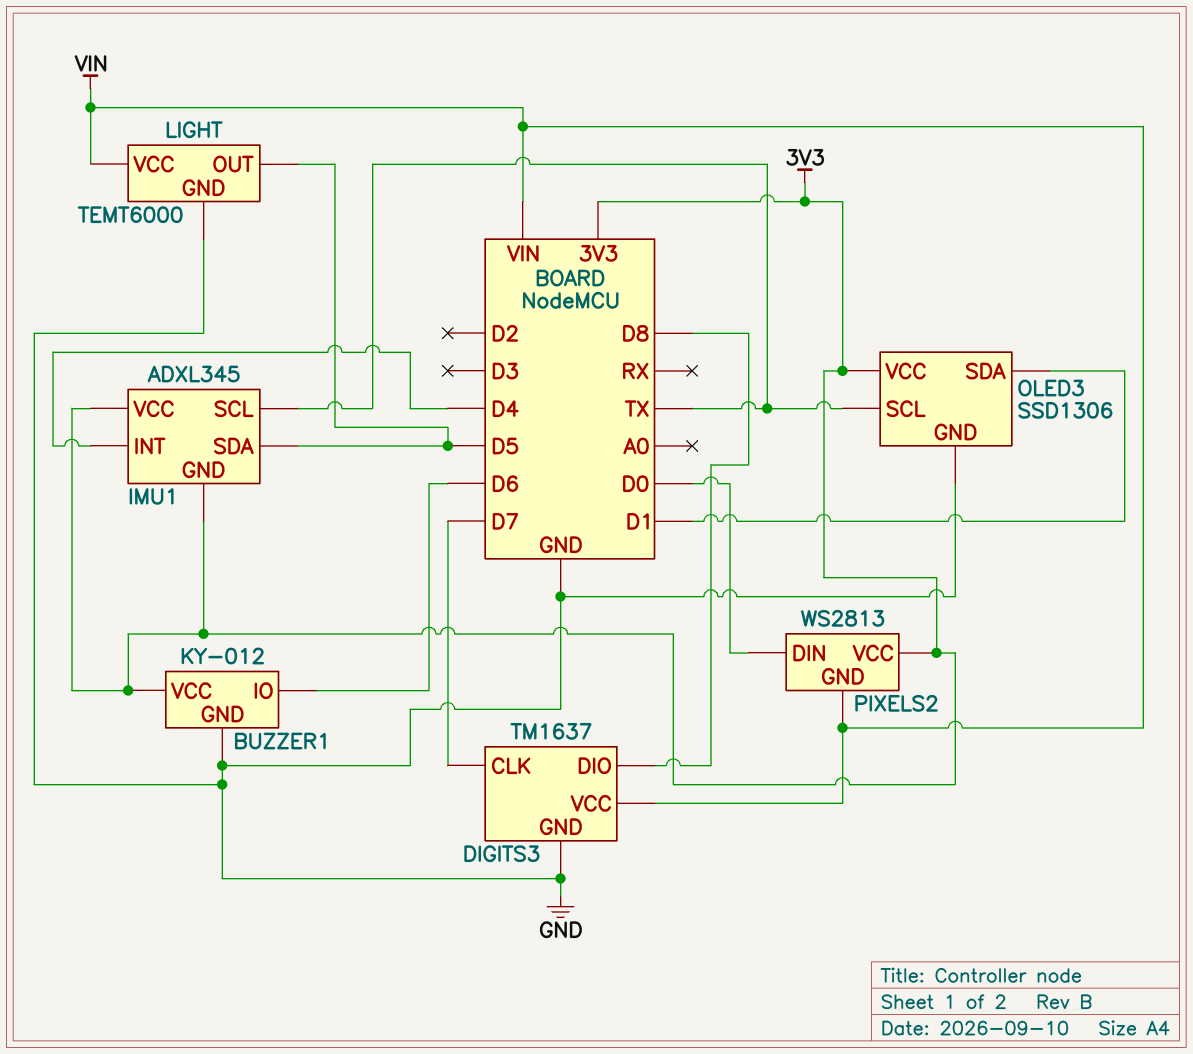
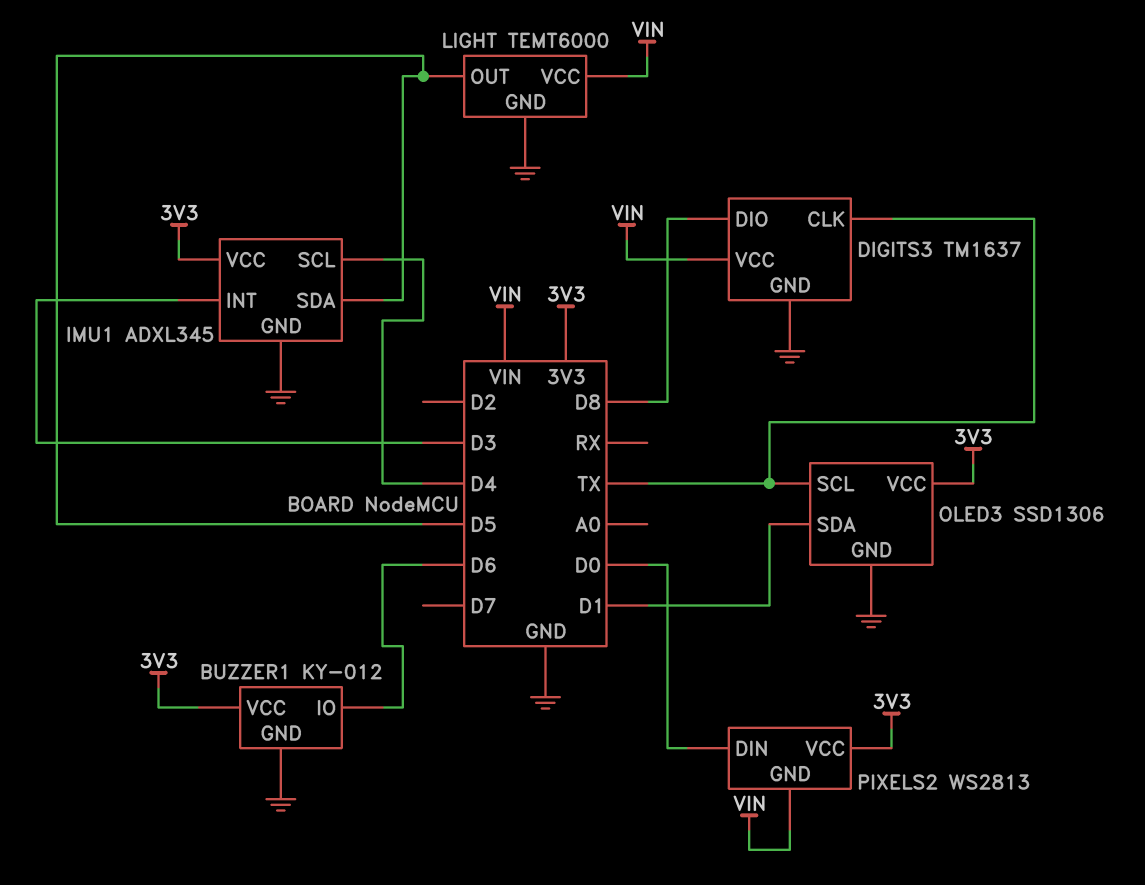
DIGITS3 pin CLK: D7 -> TX
IMU1 pin GND: 3V3 -> GND
IMU1 pin INT: D4 -> D3
IMU1 pin SCL: TX -> D4

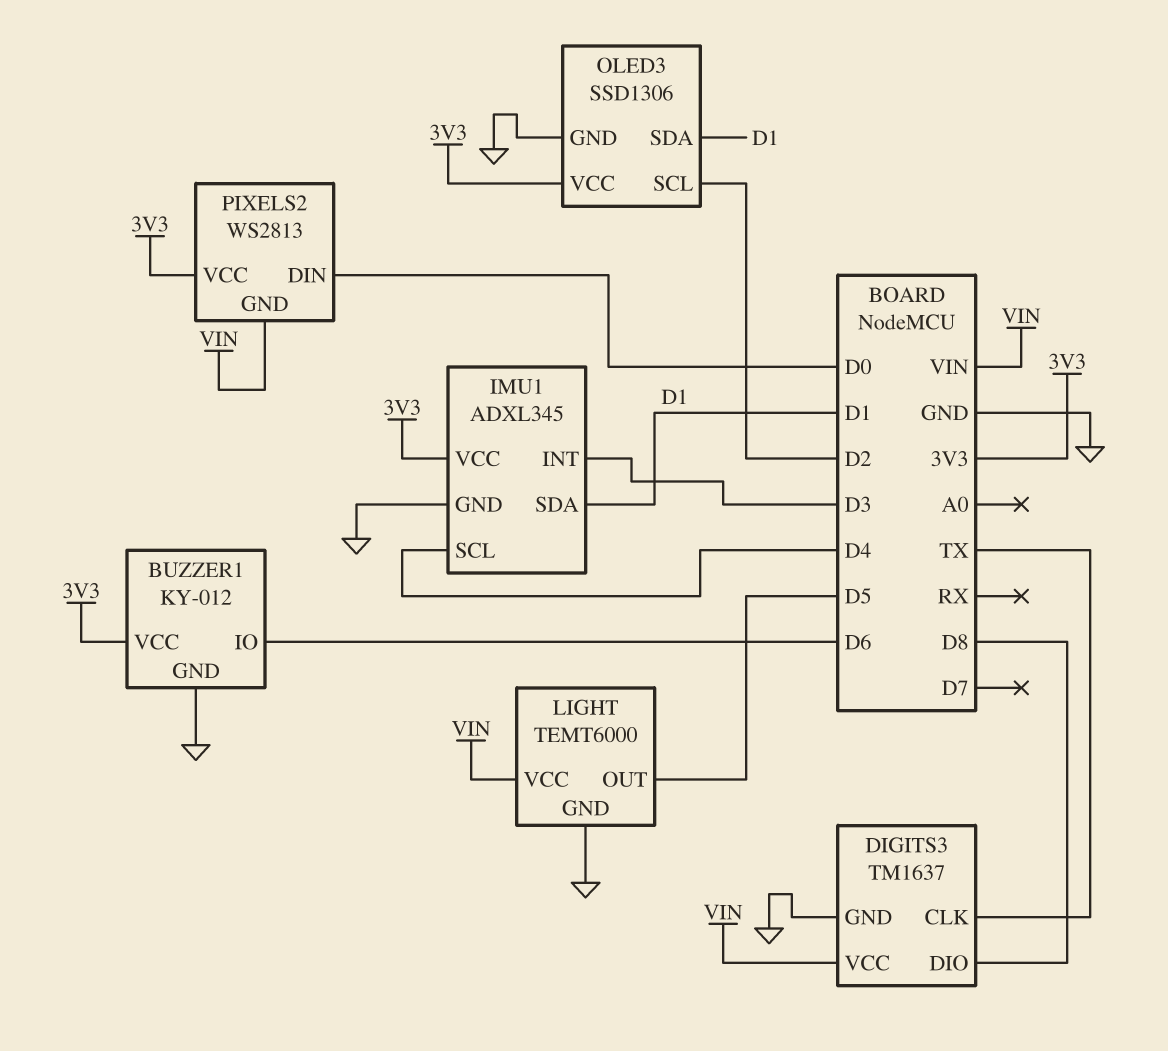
IMU1 pin SDA: D5 -> D1
OLED3 pin SCL: TX -> D2

